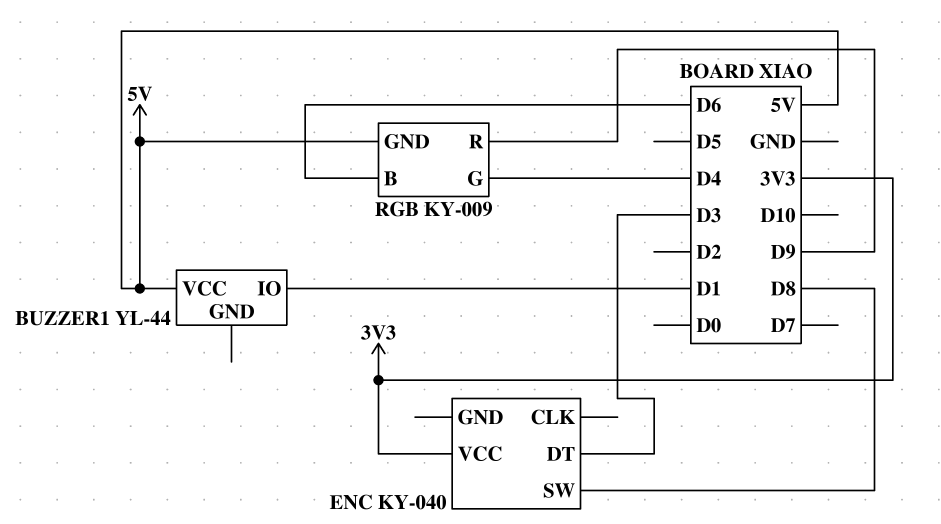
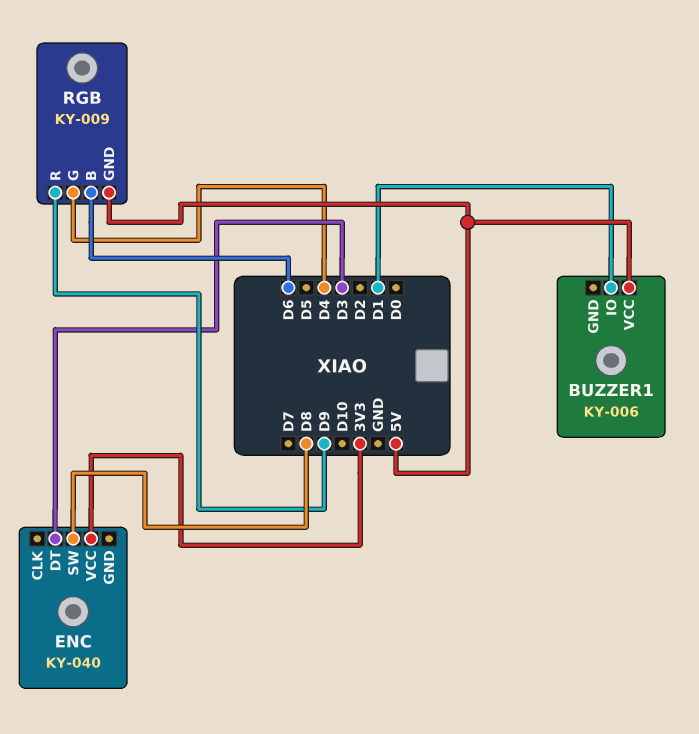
BUZZER1: YL-44 -> KY-006

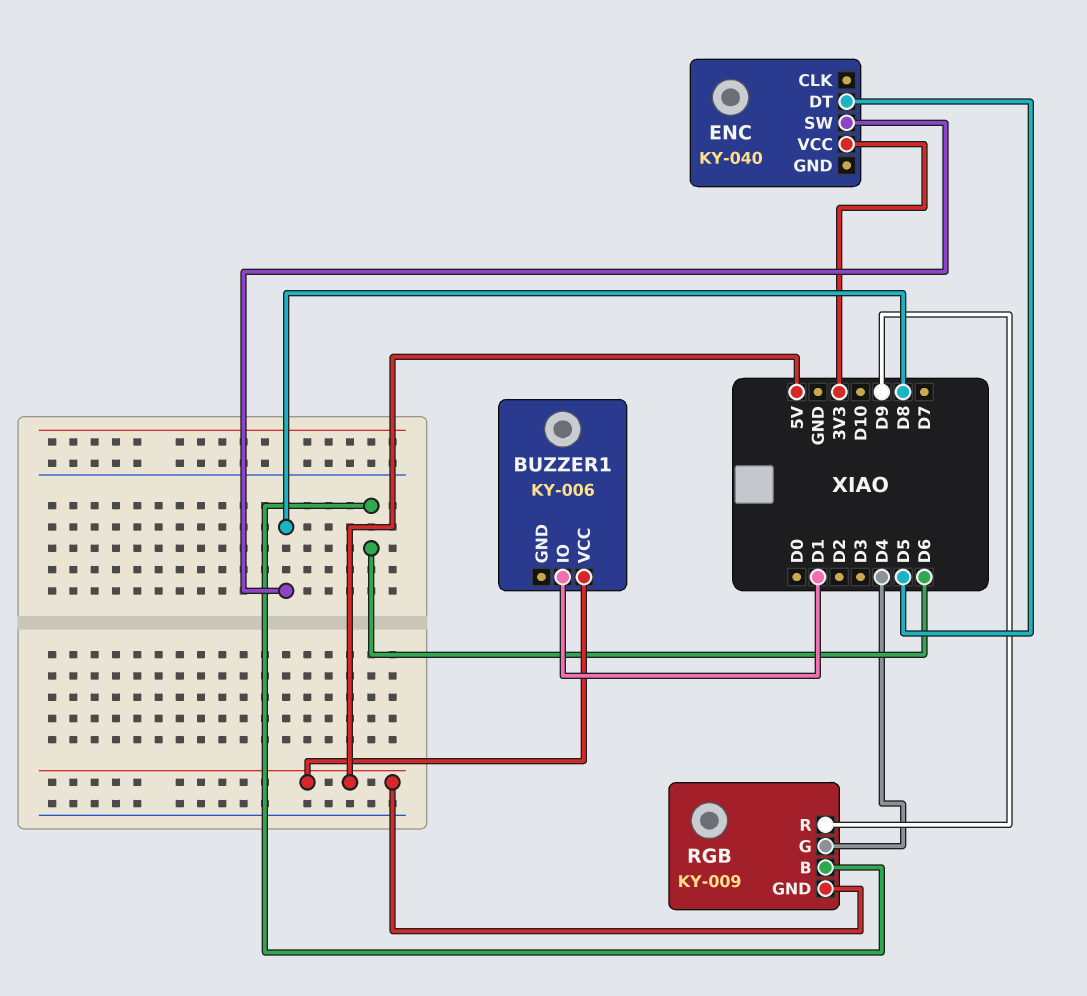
ENC pin DT: D3 -> D5

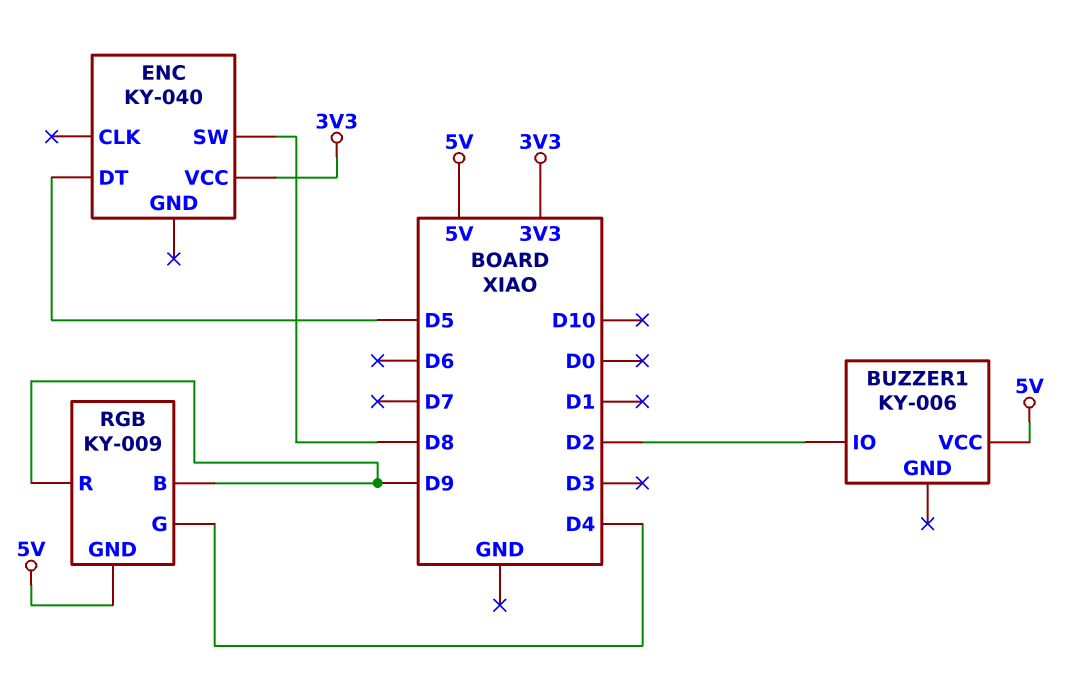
BUZZER1 pin IO: D1 -> D2
RGB pin B: D6 -> D9

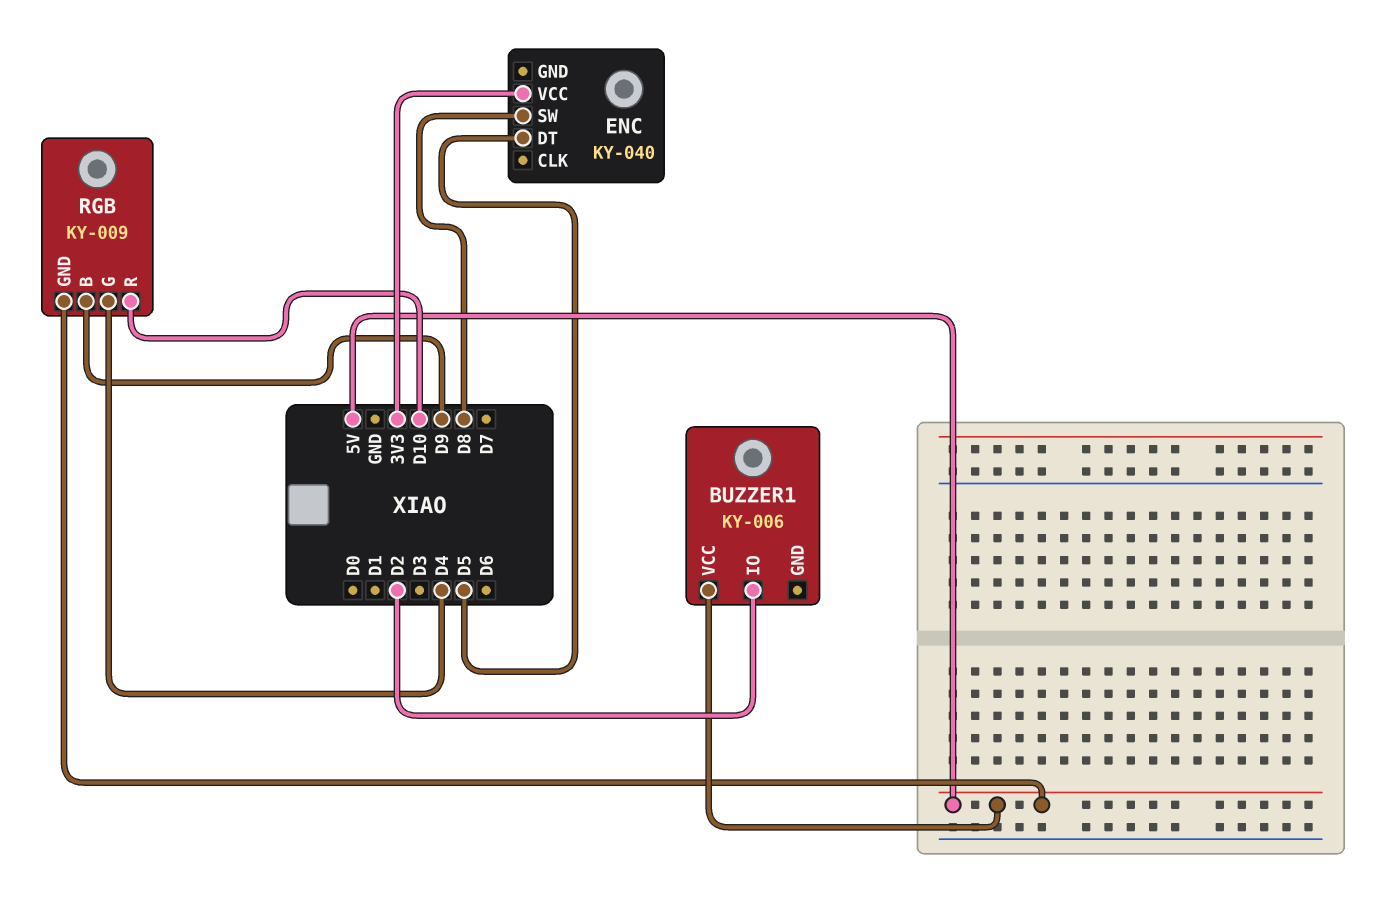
RGB pin R: D9 -> D10

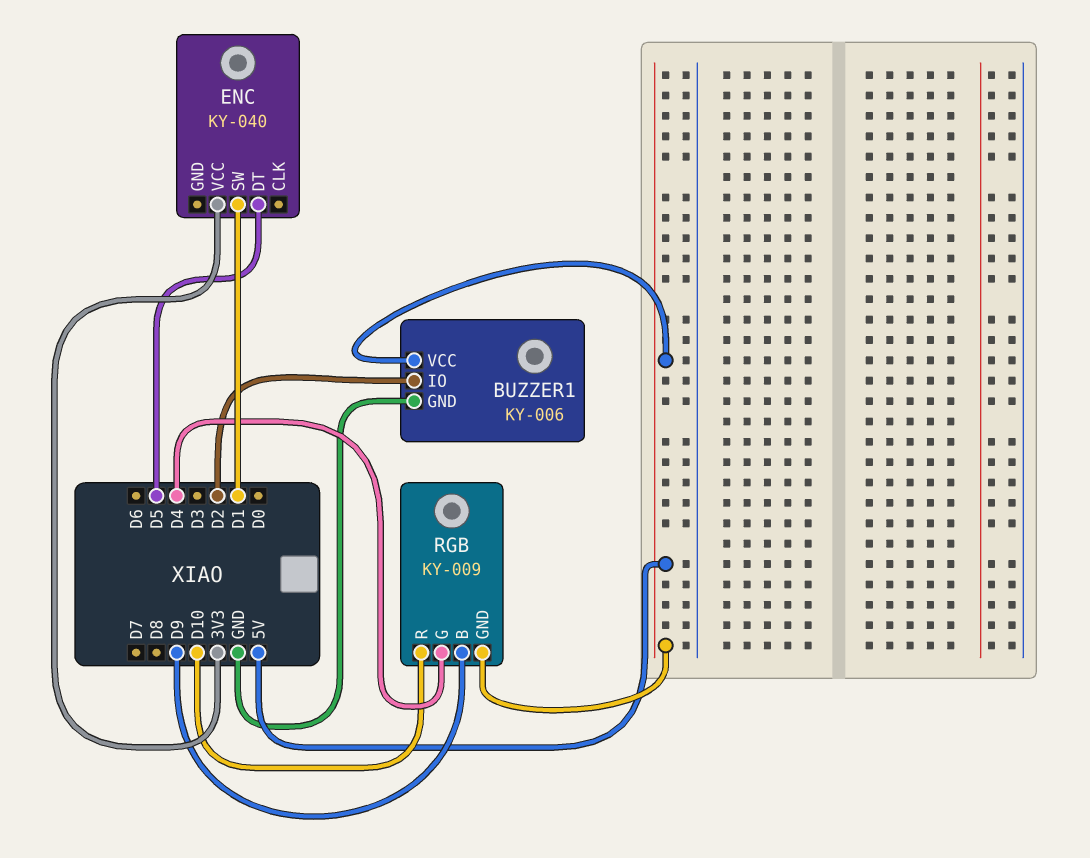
BUZZER1 pin GND: none -> GND
ENC pin SW: D8 -> D1

